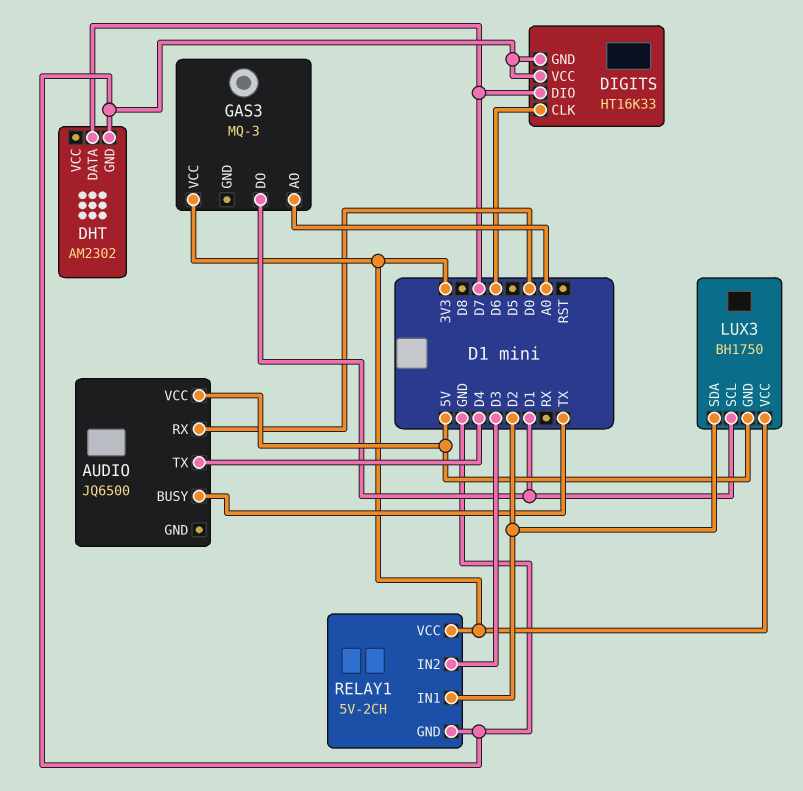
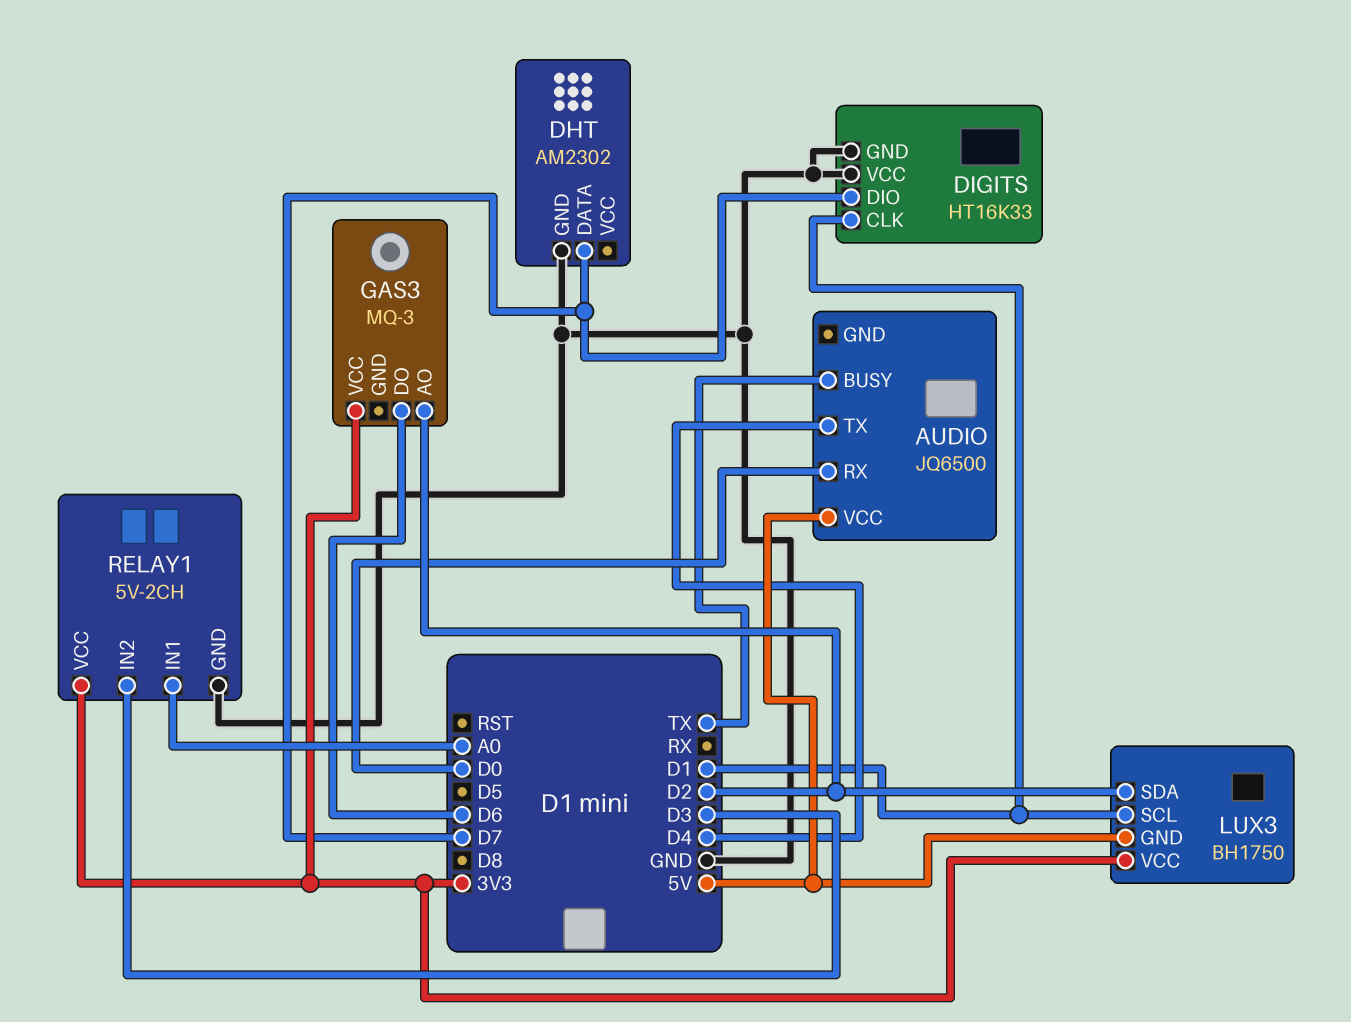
DIGITS pin CLK: D6 -> D1
GAS3 pin AO: A0 -> D2
GAS3 pin DO: D1 -> D6
RELAY1 pin IN1: D2 -> A0

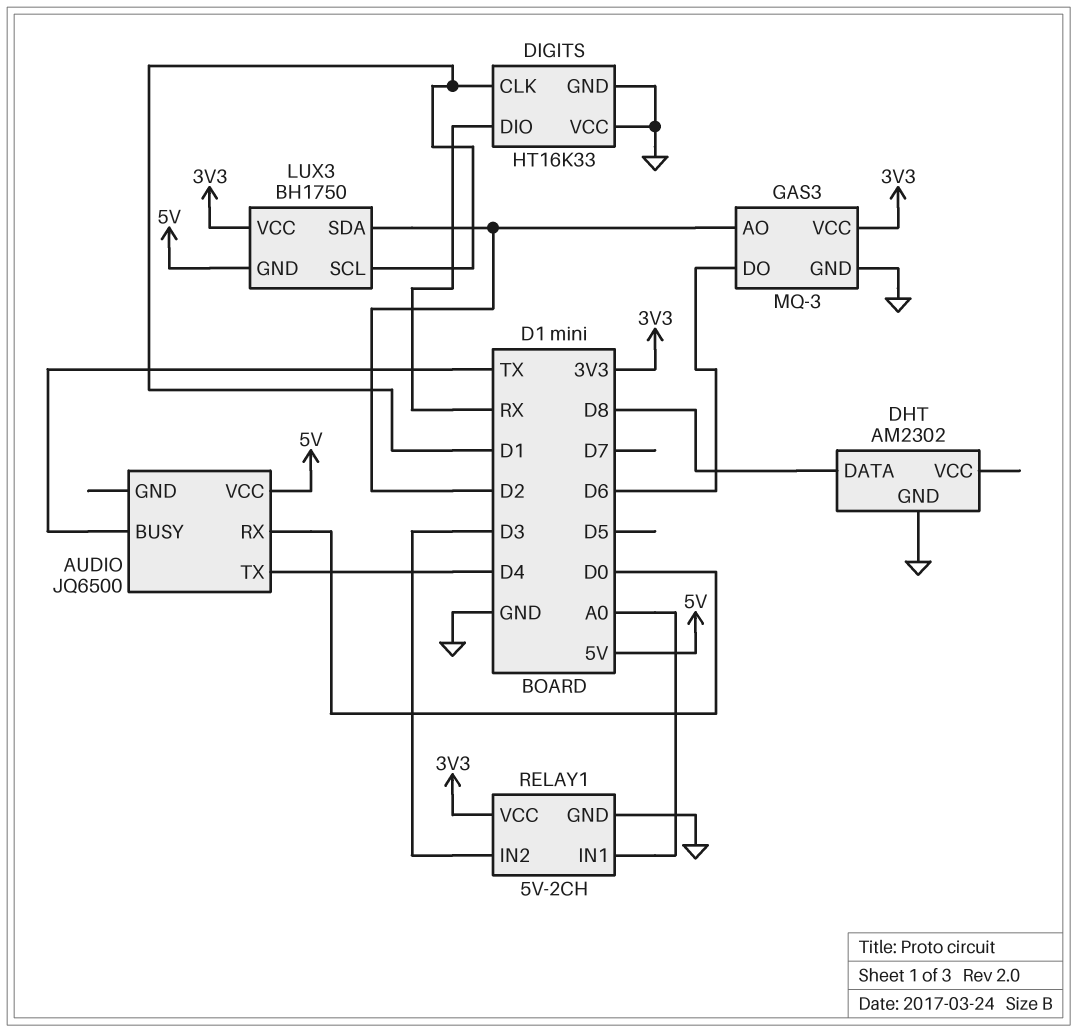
DHT pin DATA: D7 -> D8
DIGITS pin DIO: D7 -> RX
GAS3 pin GND: none -> GND

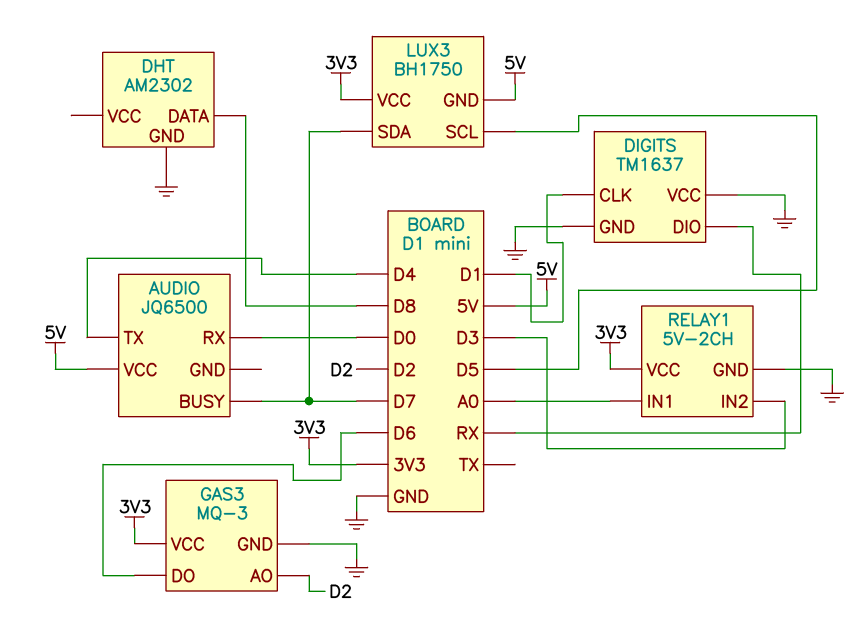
AUDIO pin BUSY: TX -> D7
DIGITS: HT16K33 -> TM1637
LUX3 pin SCL: D1 -> D5
LUX3 pin SDA: D2 -> D7

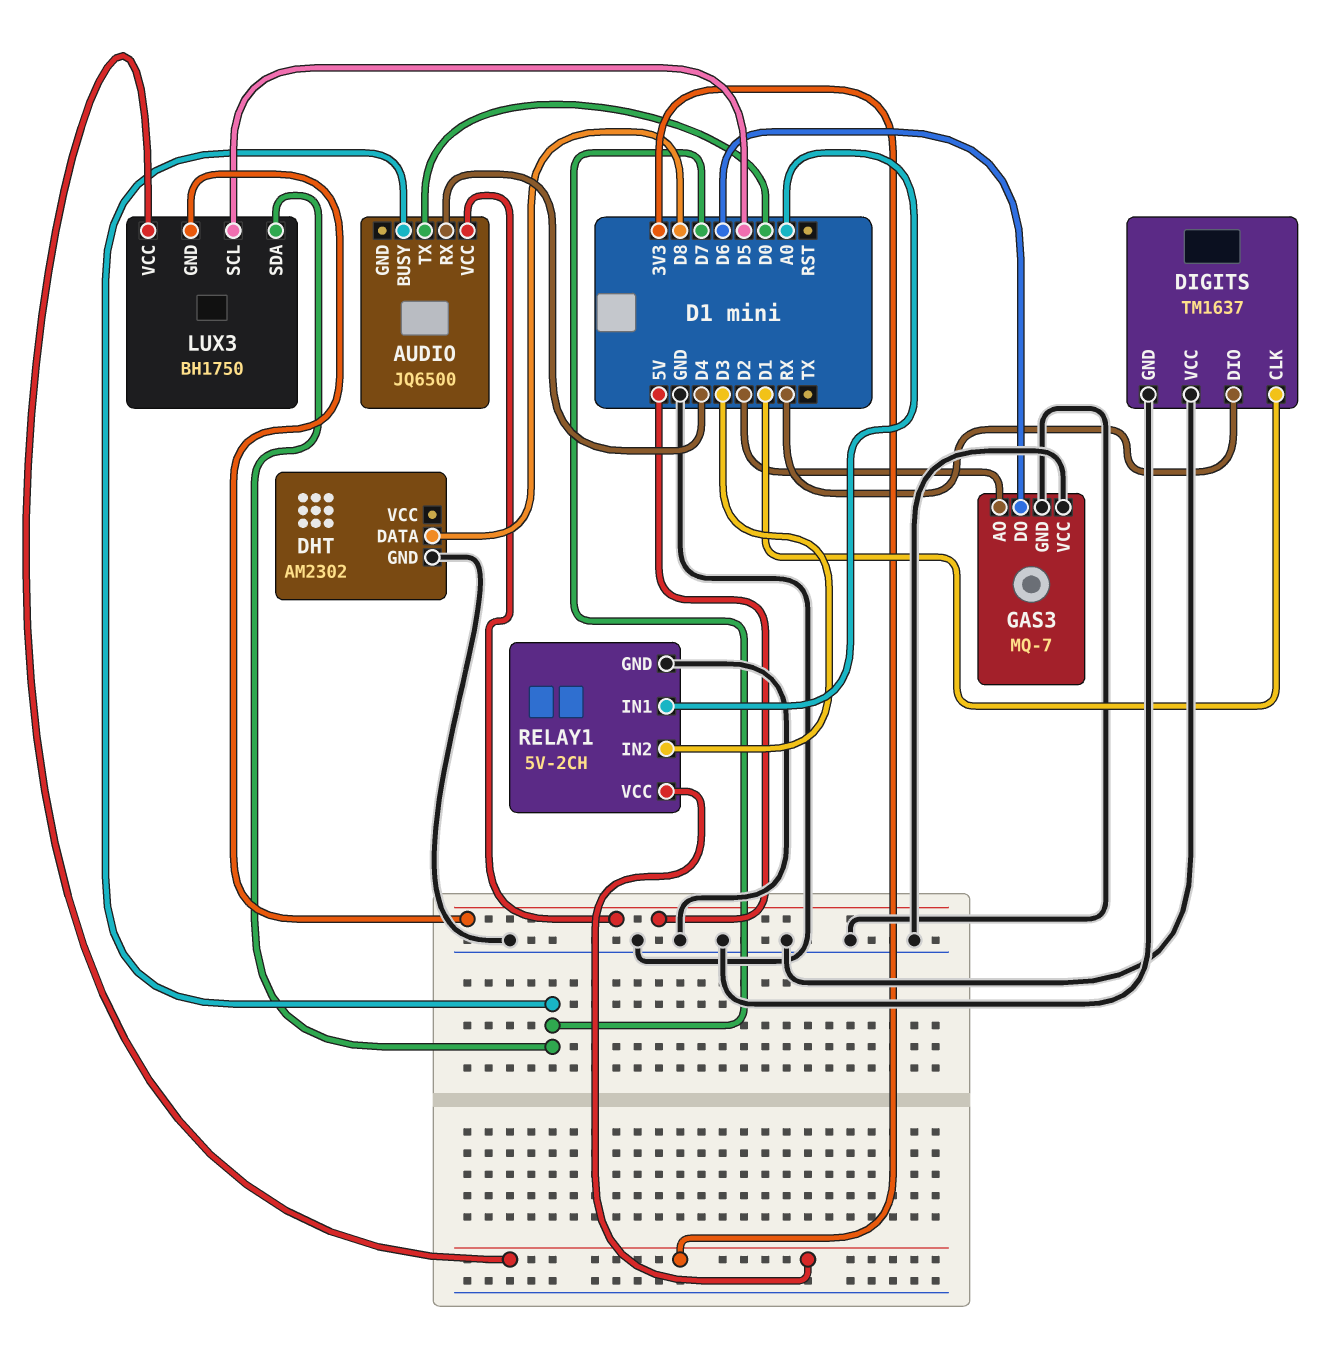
AUDIO pin RX: D0 -> D4
AUDIO pin TX: D4 -> D0
GAS3: MQ-3 -> MQ-7
GAS3 pin VCC: 3V3 -> GND

